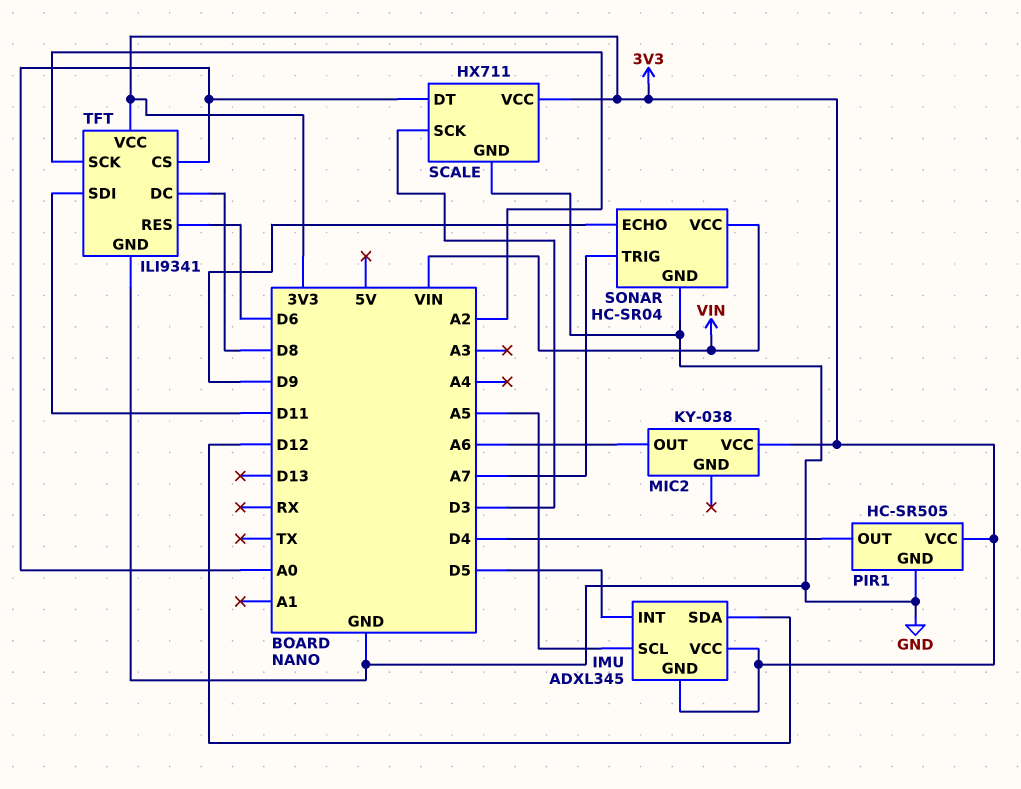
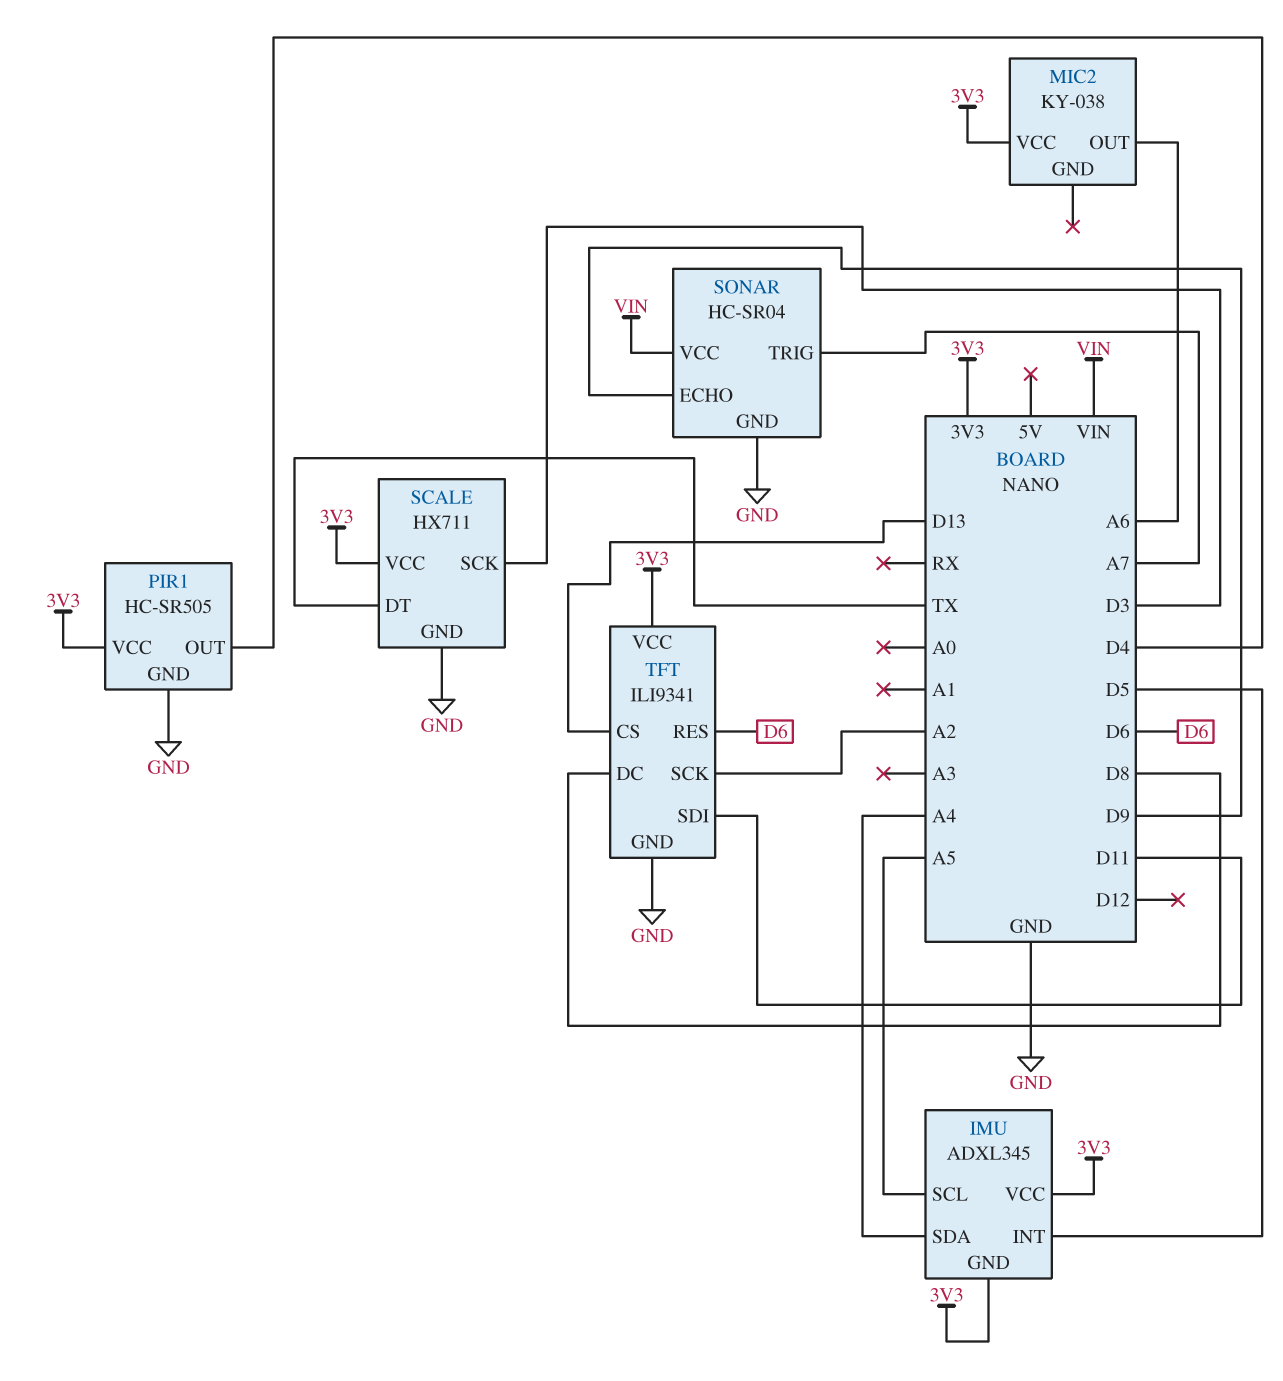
IMU pin SDA: D12 -> A4
SCALE pin DT: A0 -> TX
TFT pin CS: A0 -> D13

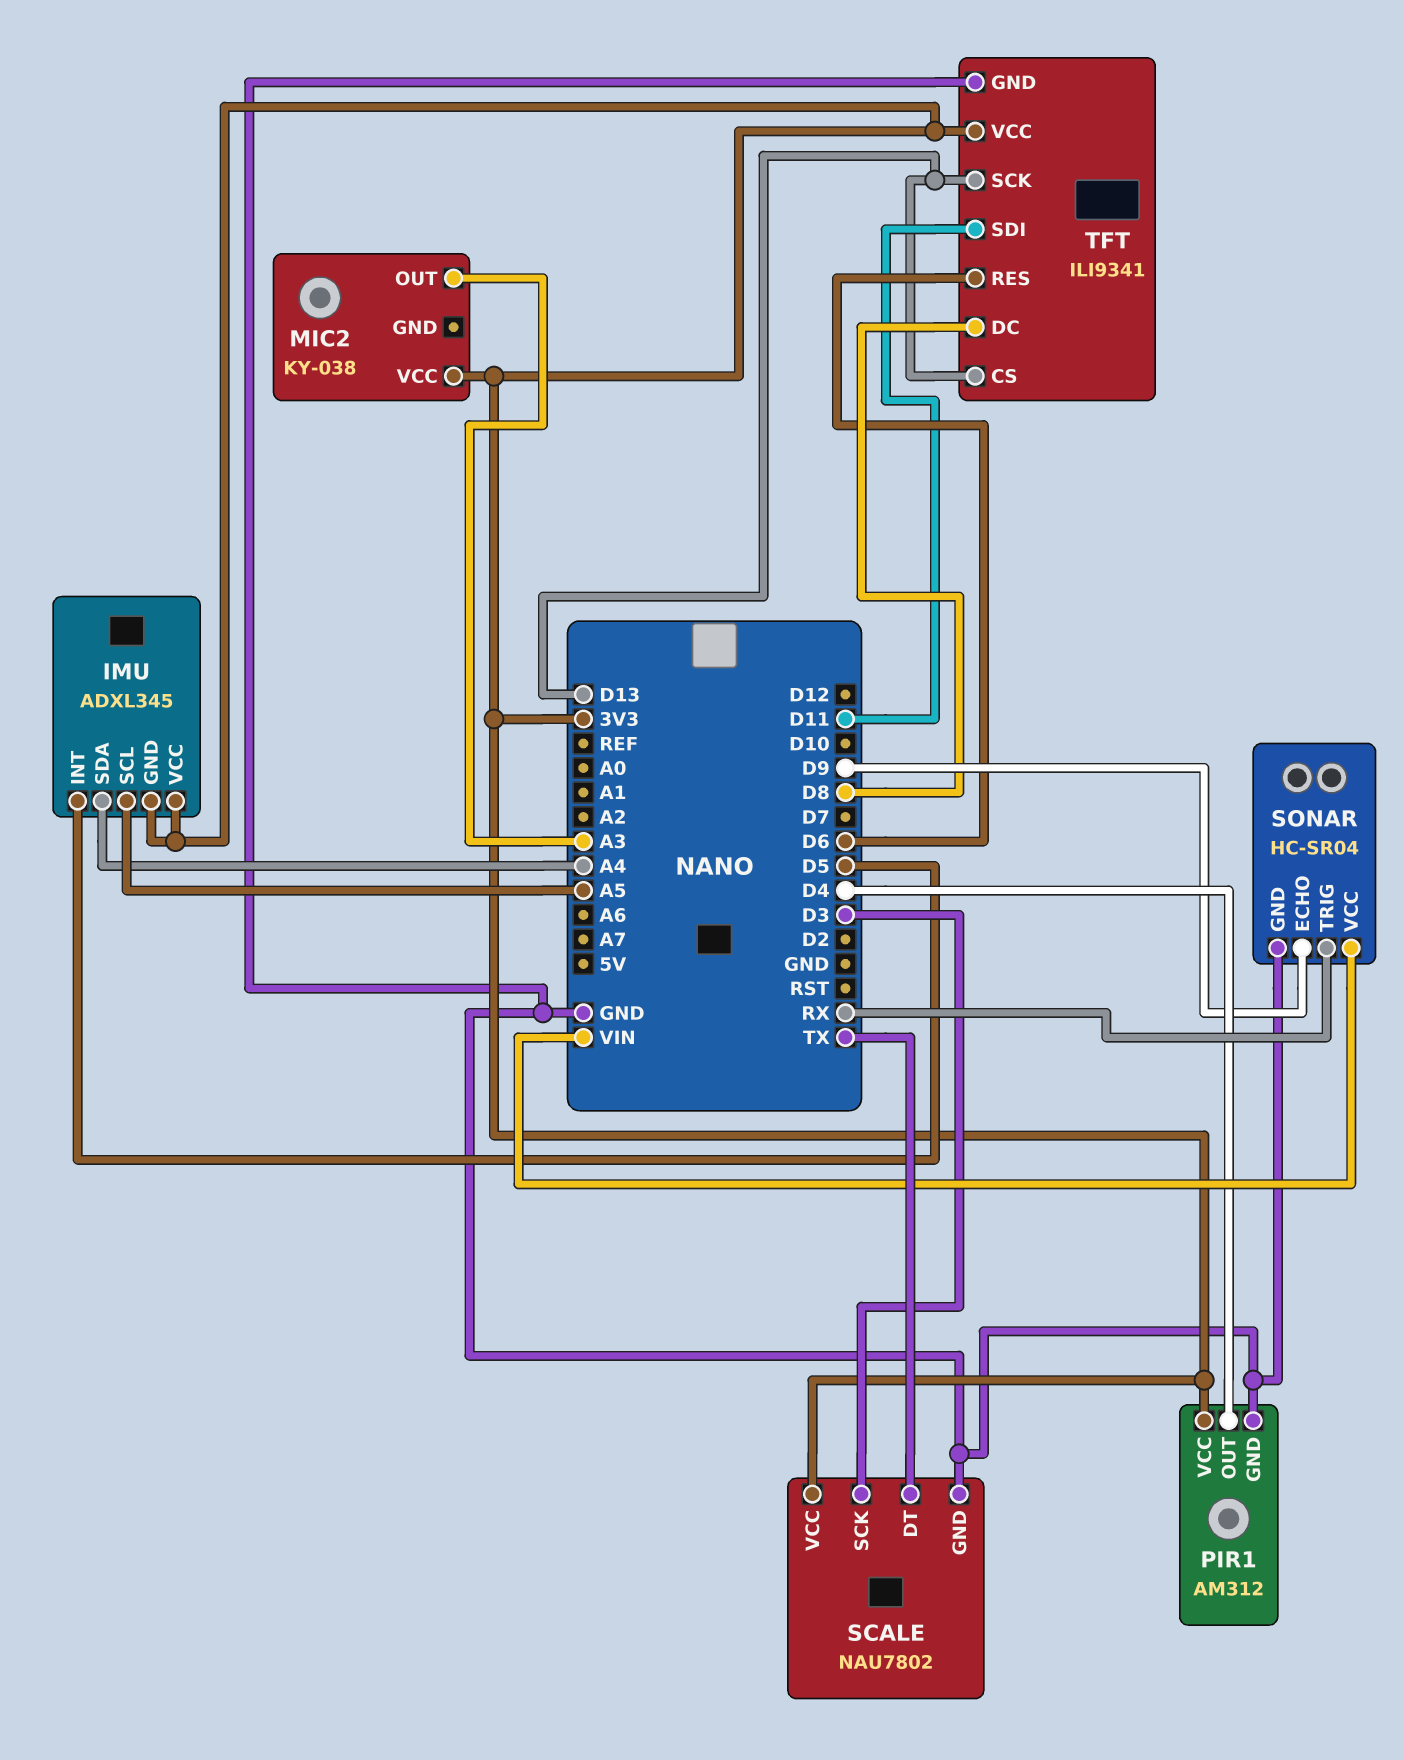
MIC2 pin OUT: A6 -> A3
PIR1: HC-SR505 -> AM312
SCALE: HX711 -> NAU7802
SONAR pin TRIG: A7 -> RX
TFT pin SCK: A2 -> D13

